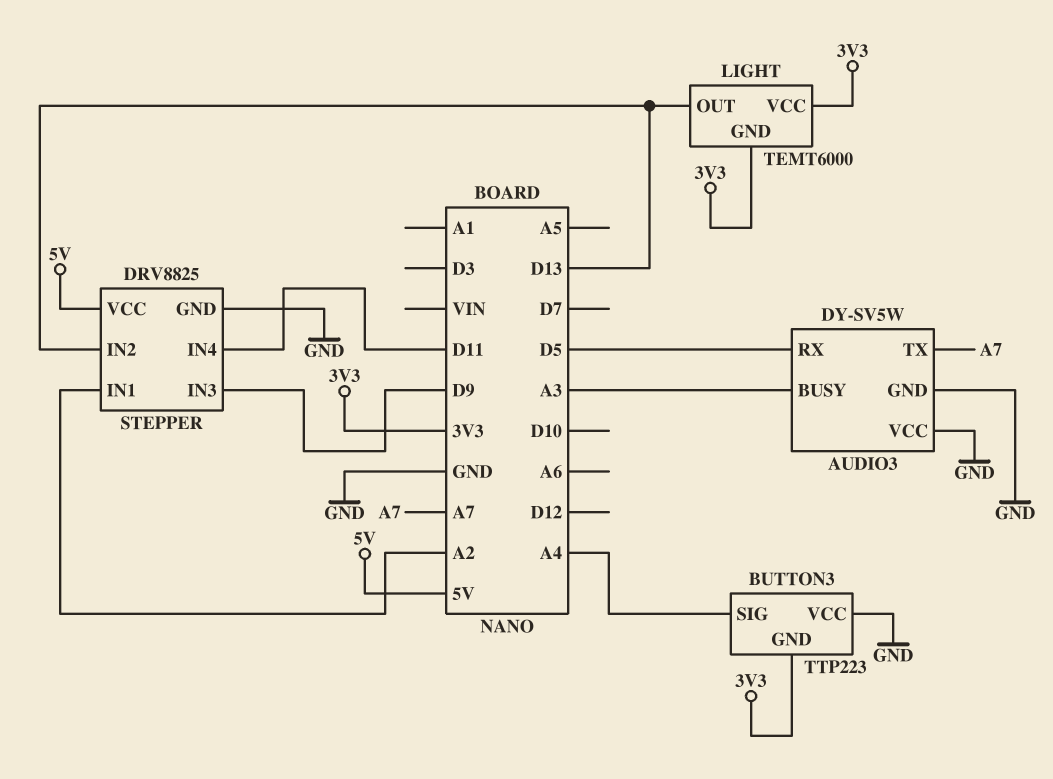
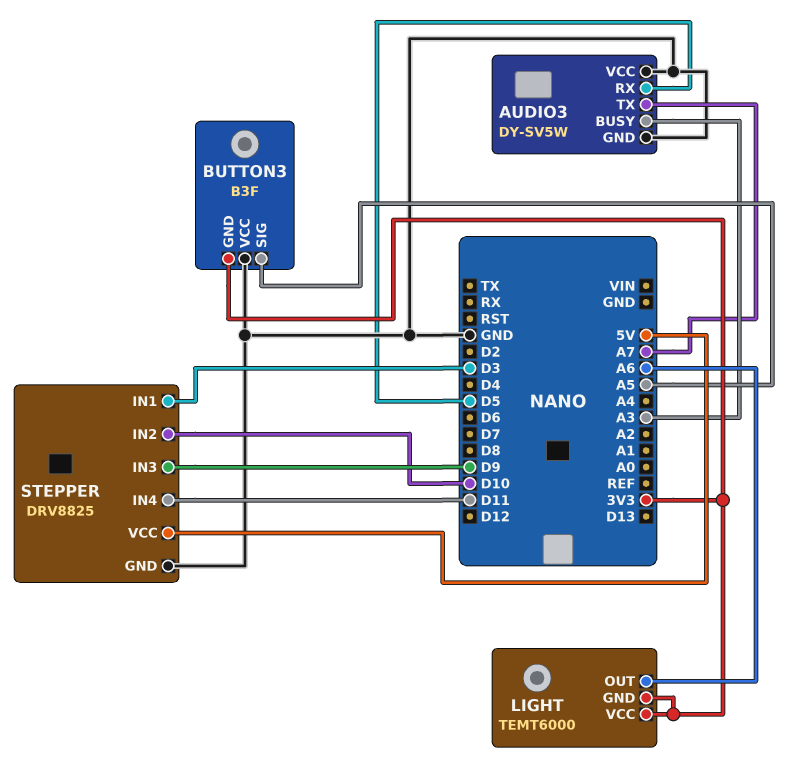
BUTTON3: TTP223 -> B3F
BUTTON3 pin SIG: A4 -> A5
LIGHT pin OUT: D13 -> A6
STEPPER pin IN1: A2 -> D3
STEPPER pin IN2: D13 -> D10

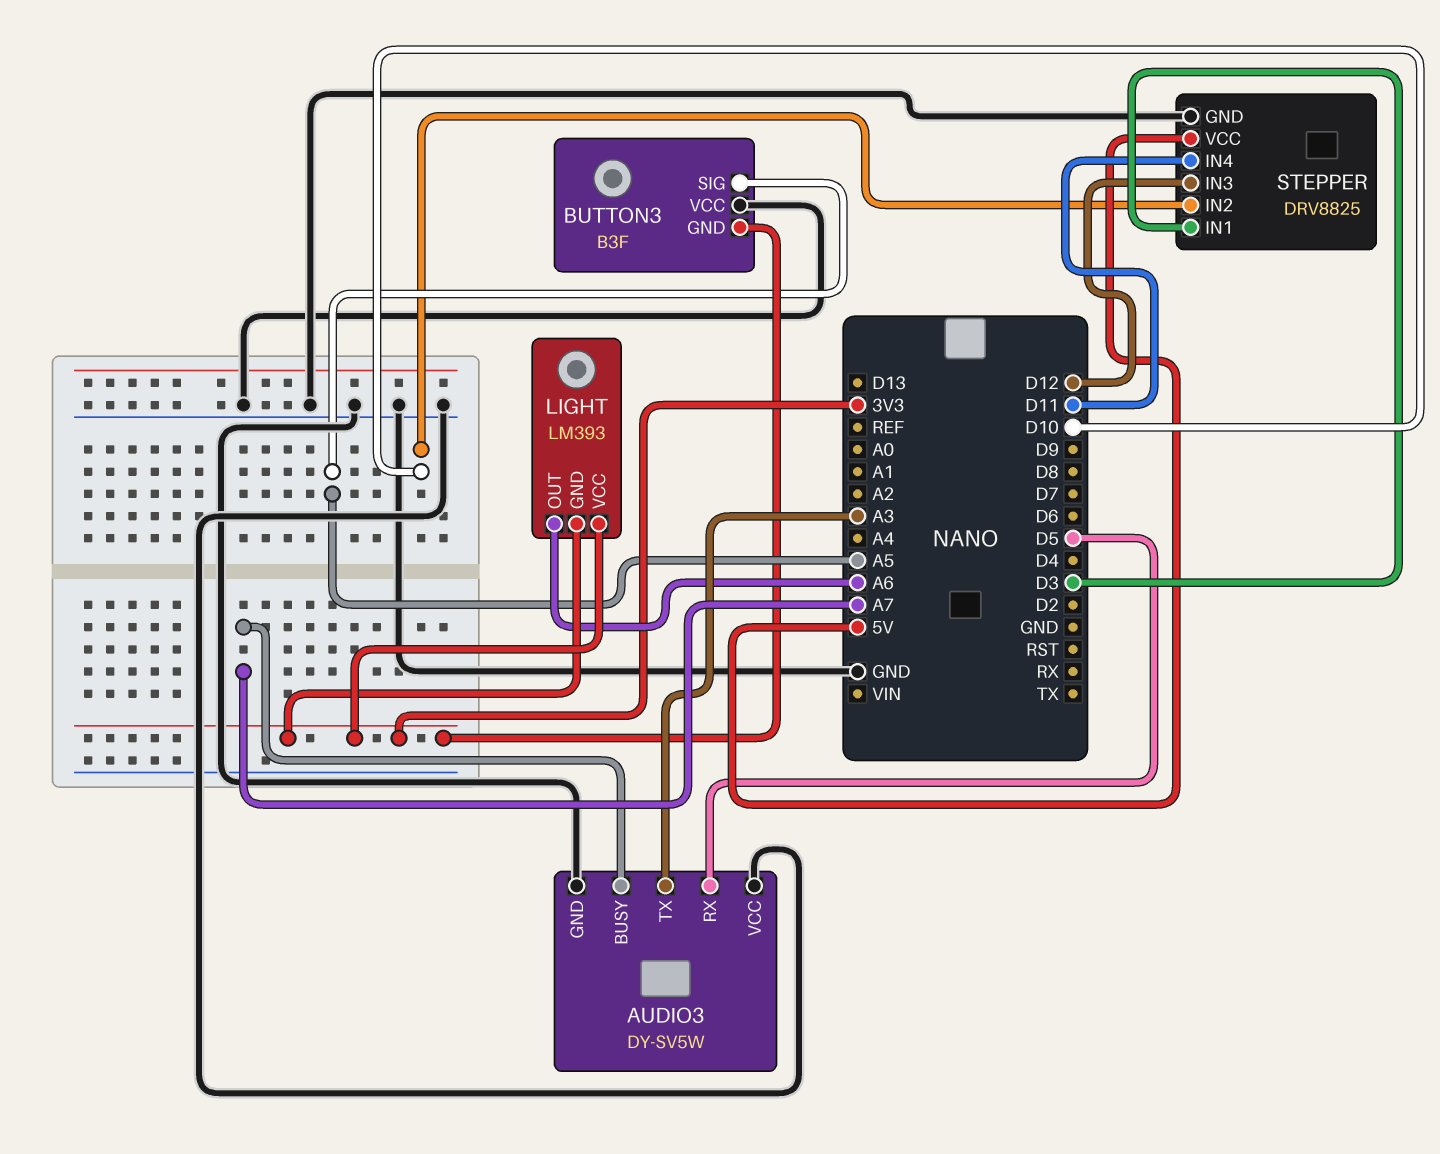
AUDIO3 pin BUSY: A3 -> A7
AUDIO3 pin TX: A7 -> A3
LIGHT: TEMT6000 -> LM393
STEPPER pin IN3: D9 -> D12

